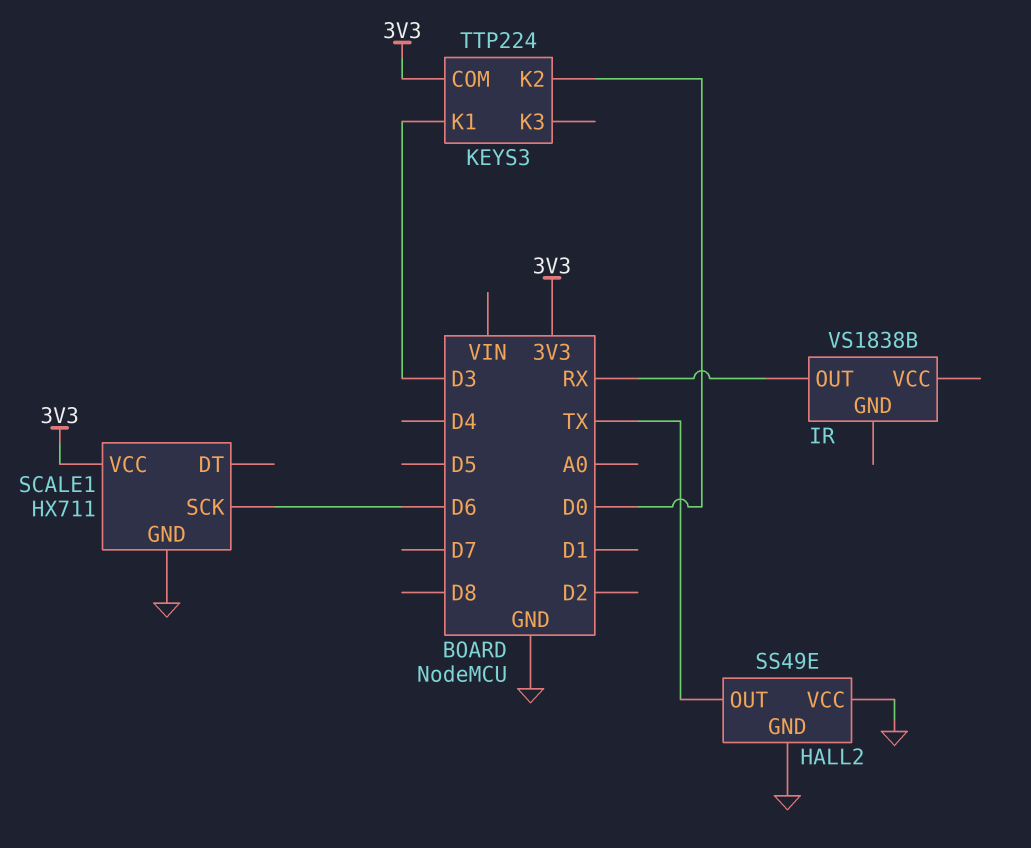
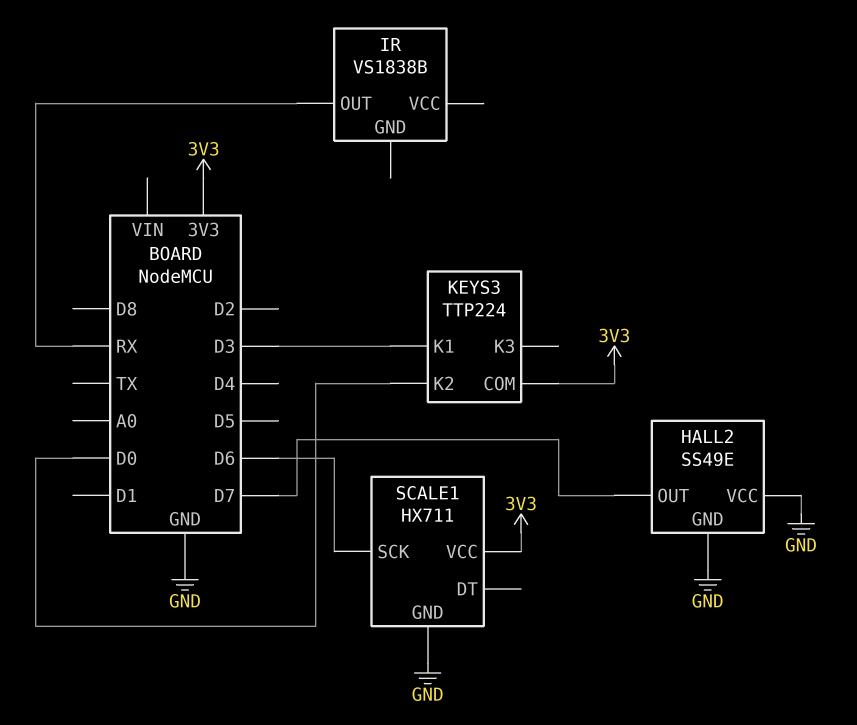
HALL2 pin OUT: TX -> D7

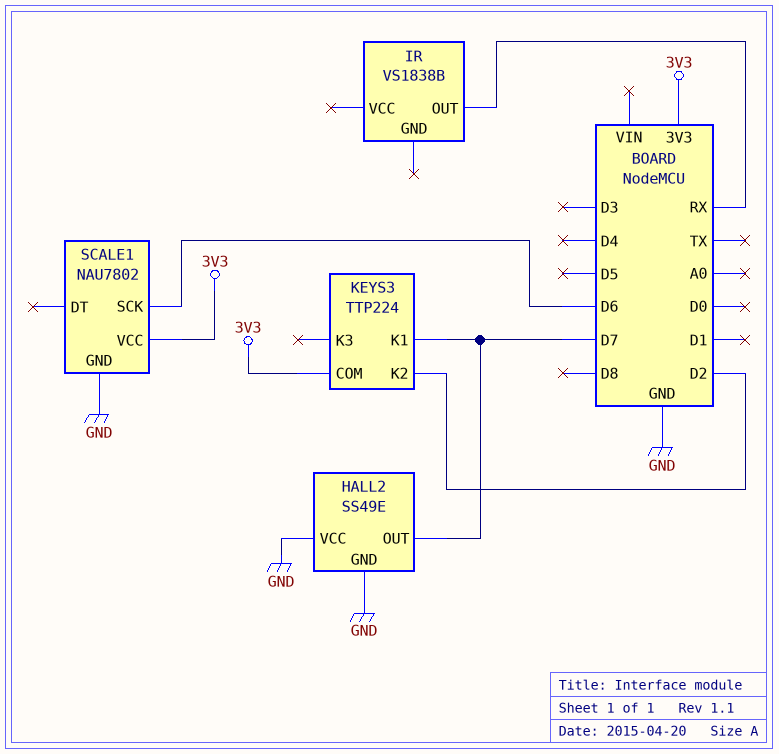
KEYS3 pin K1: D3 -> D7
KEYS3 pin K2: D0 -> D2
SCALE1: HX711 -> NAU7802

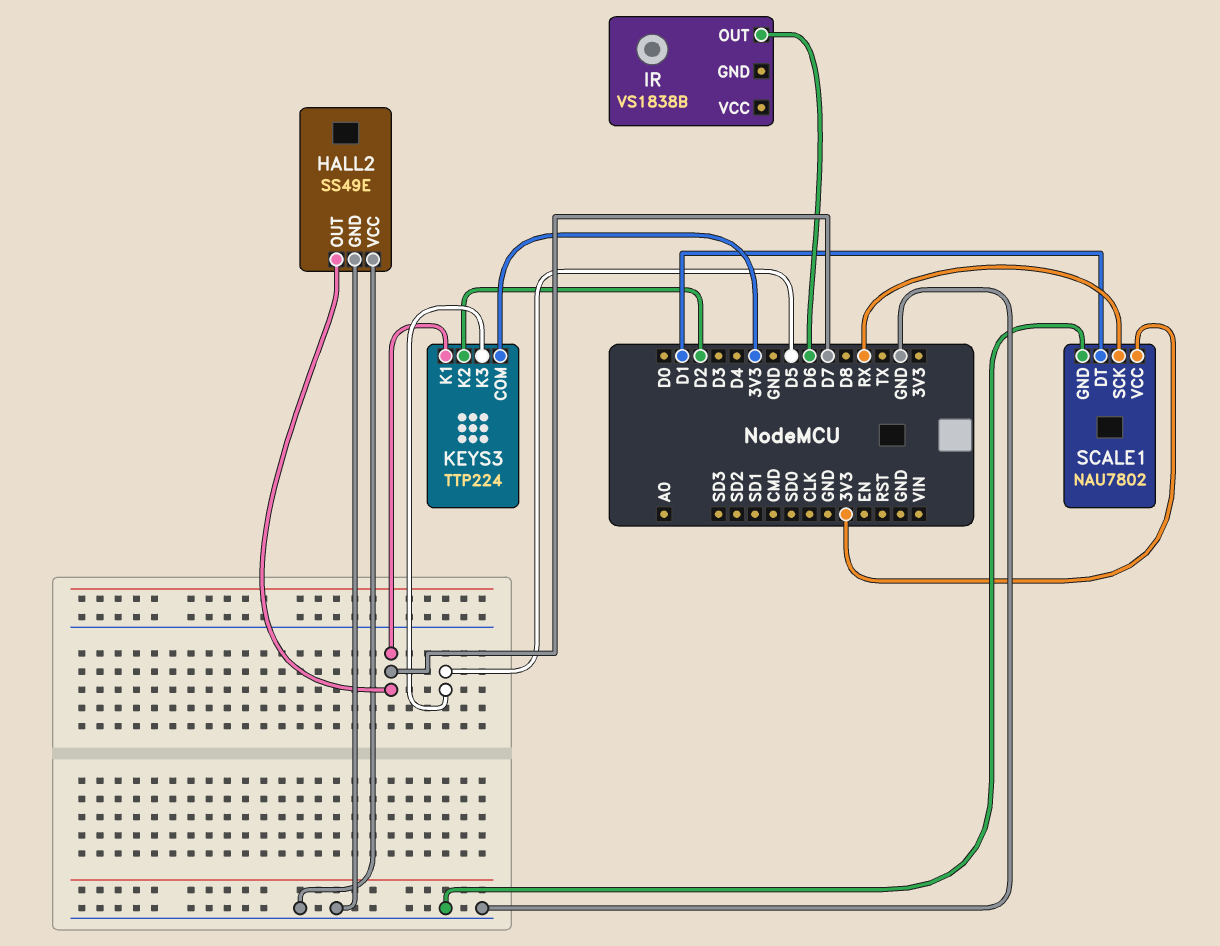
IR pin OUT: RX -> D6
KEYS3 pin K3: none -> D5
SCALE1 pin DT: none -> D1
SCALE1 pin SCK: D6 -> RX

